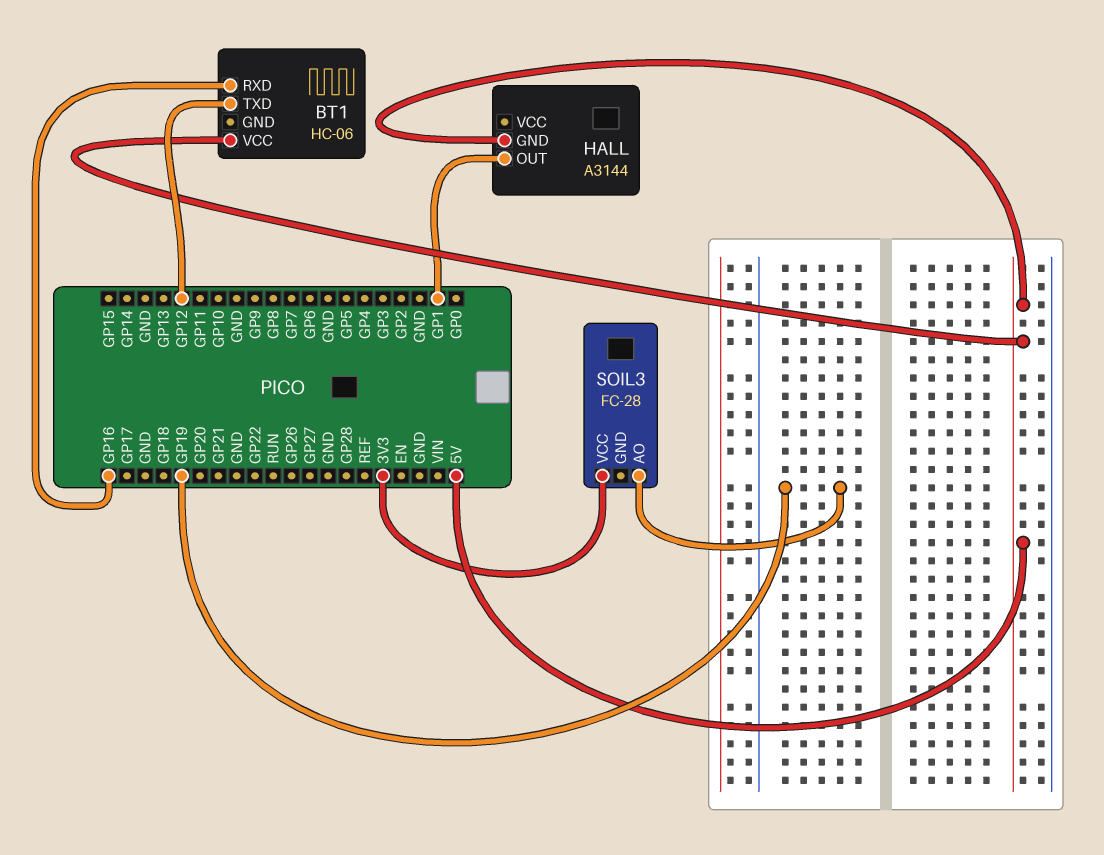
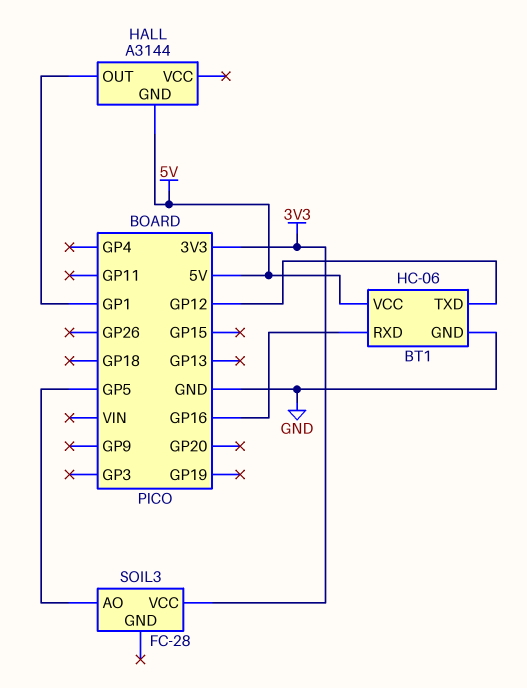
BT1 pin GND: none -> GND
SOIL3 pin AO: GP19 -> GP5

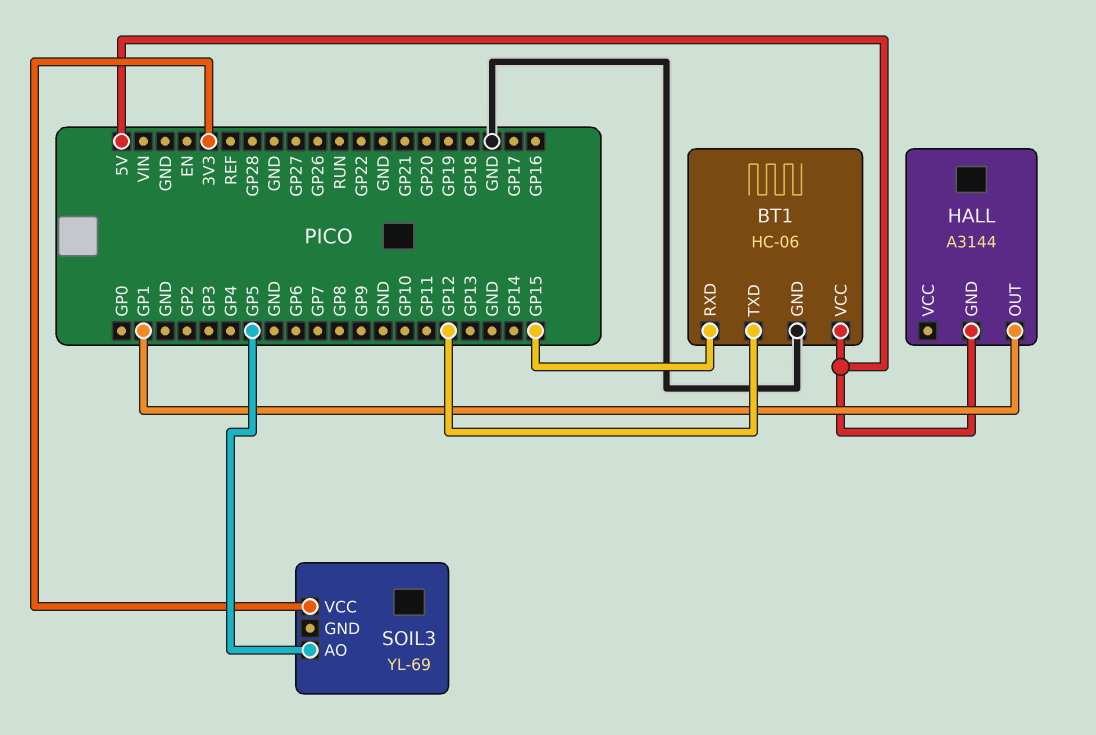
BT1 pin RXD: GP16 -> GP15
SOIL3: FC-28 -> YL-69

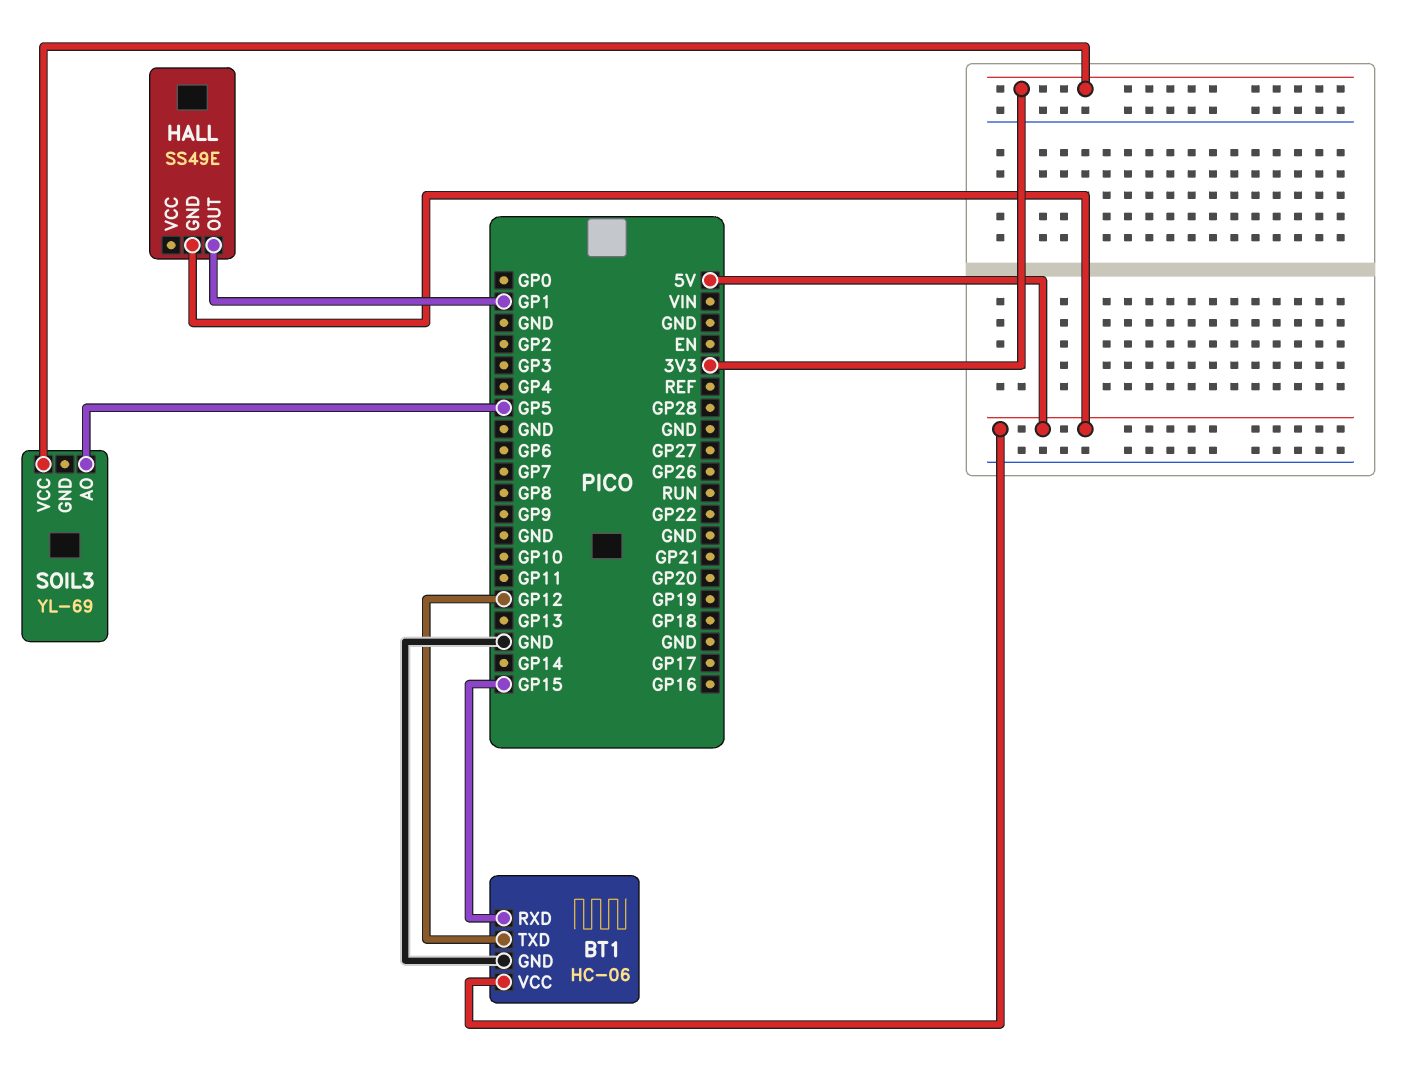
HALL: A3144 -> SS49E

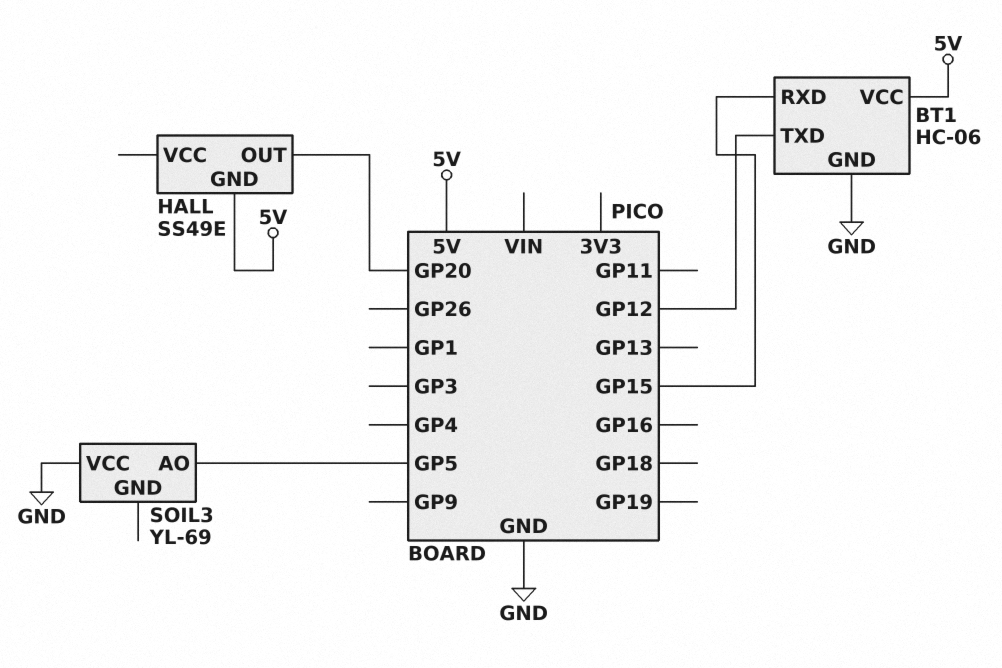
HALL pin OUT: GP1 -> GP20
SOIL3 pin VCC: 3V3 -> GND

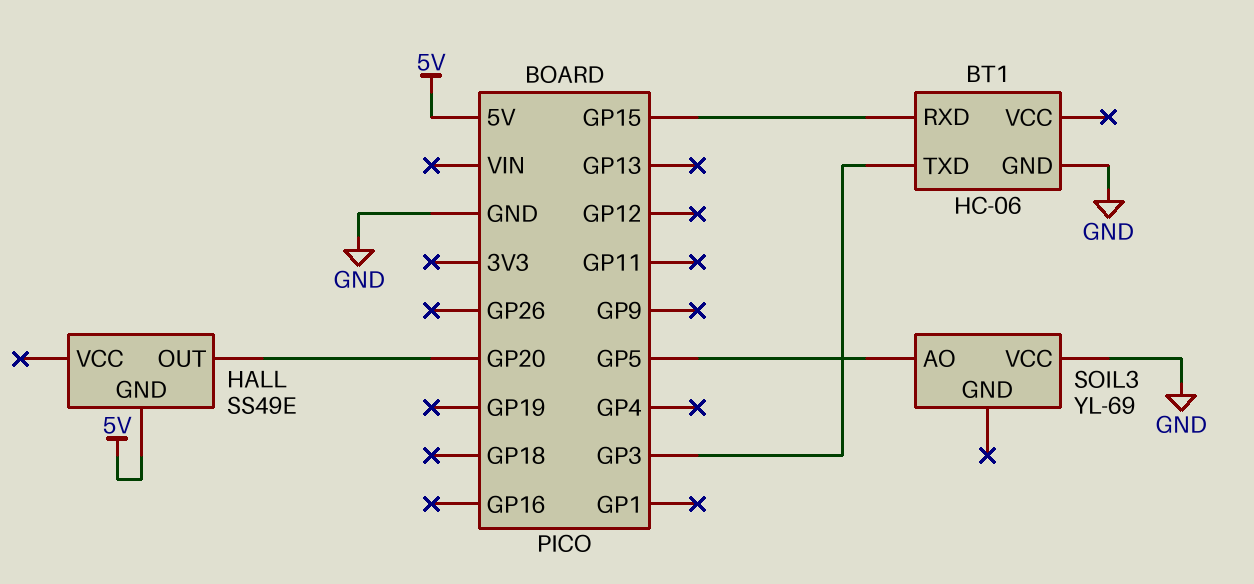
BT1 pin TXD: GP12 -> GP3
BT1 pin VCC: 5V -> none

